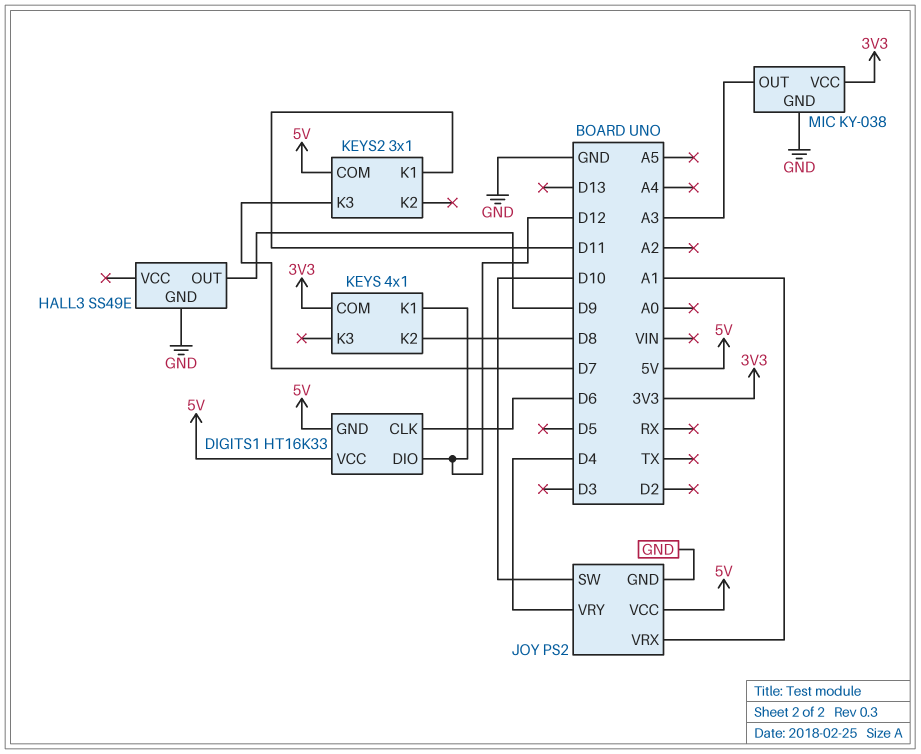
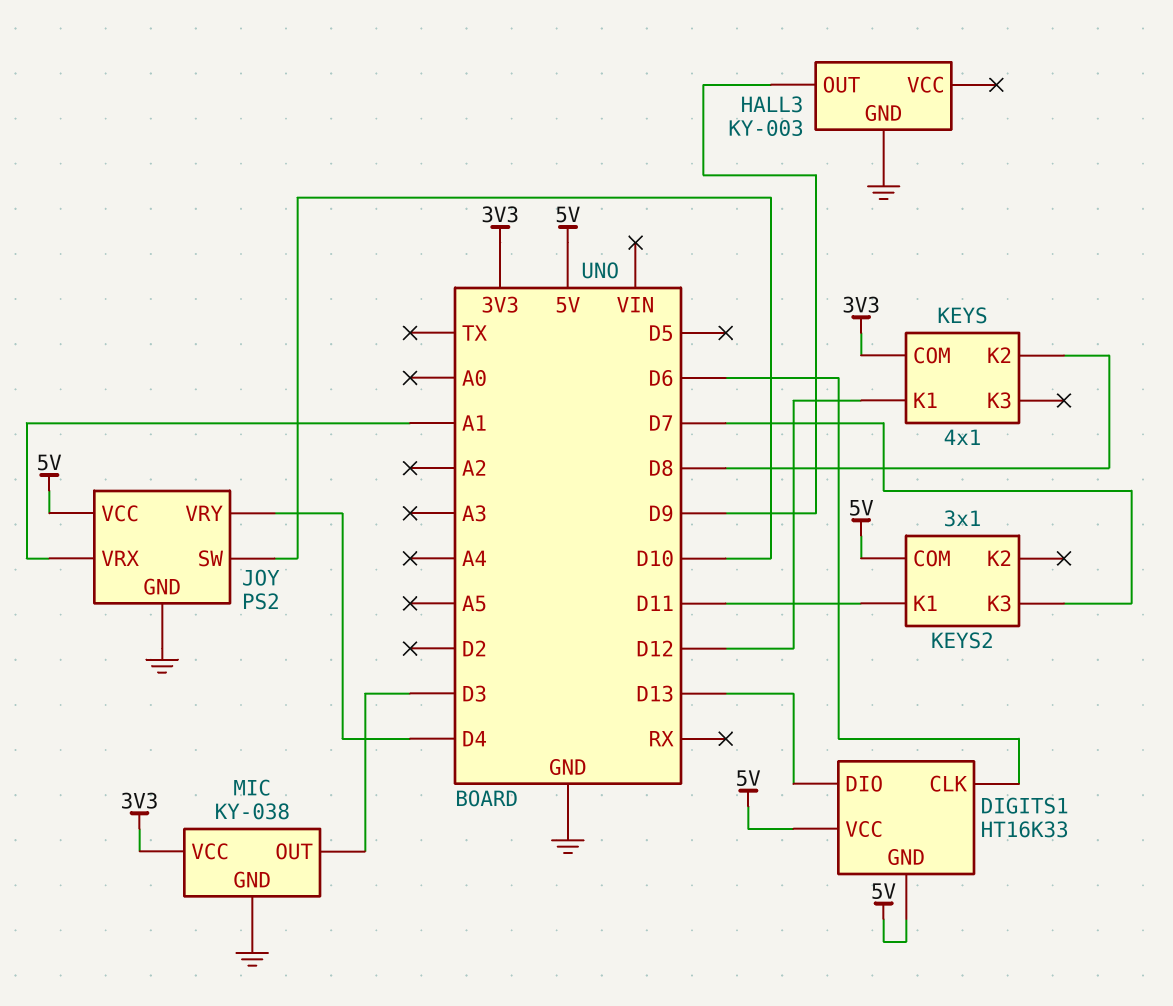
DIGITS1 pin DIO: D12 -> D13
HALL3: SS49E -> KY-003
MIC pin OUT: A3 -> D3

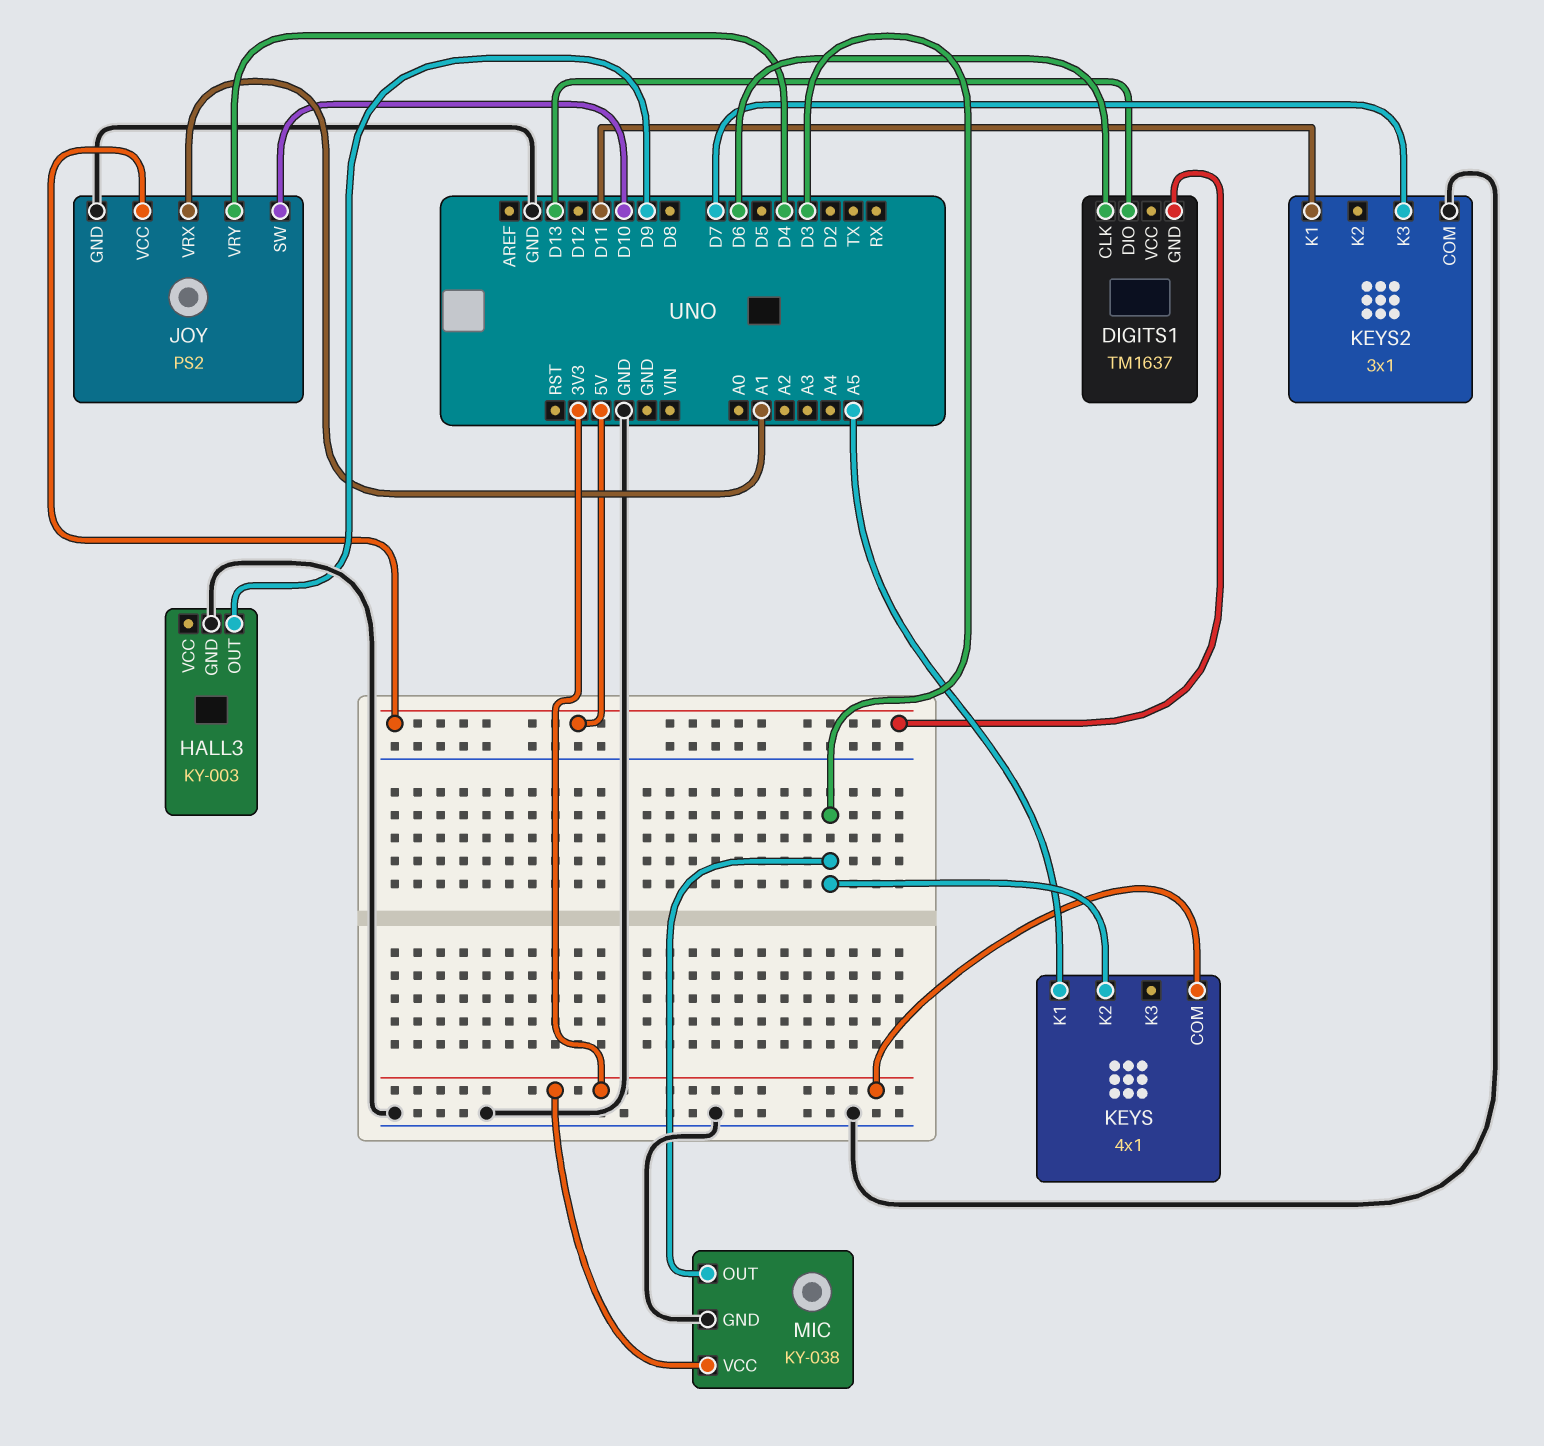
DIGITS1: HT16K33 -> TM1637
DIGITS1 pin VCC: 5V -> none
KEYS pin K1: D12 -> A5
KEYS pin K2: D8 -> D3
KEYS2 pin COM: 5V -> GND

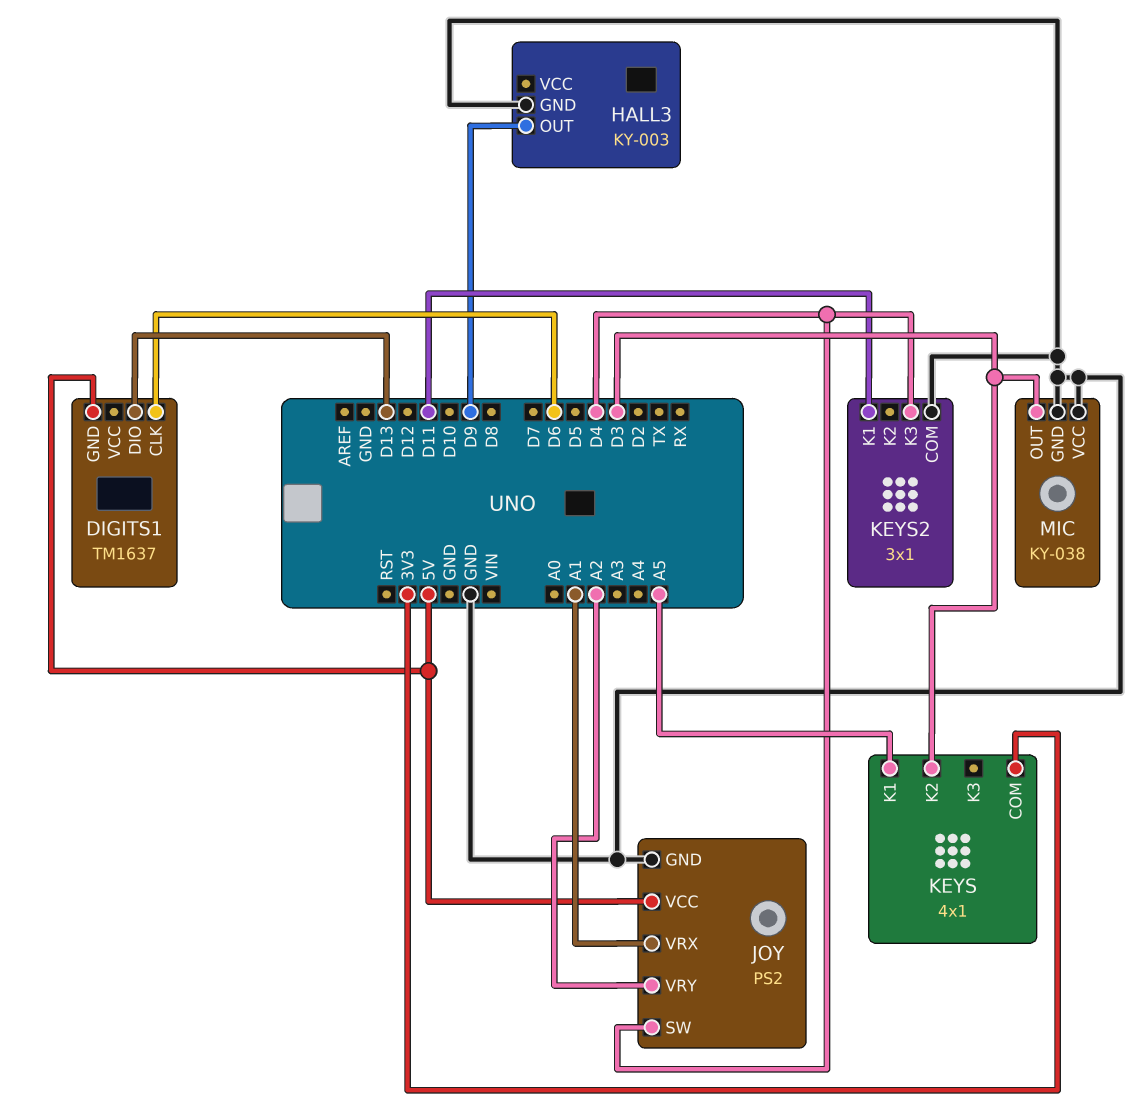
JOY pin SW: D10 -> D4
JOY pin VRY: D4 -> A2
KEYS2 pin K3: D7 -> D4
MIC pin VCC: 3V3 -> GND

